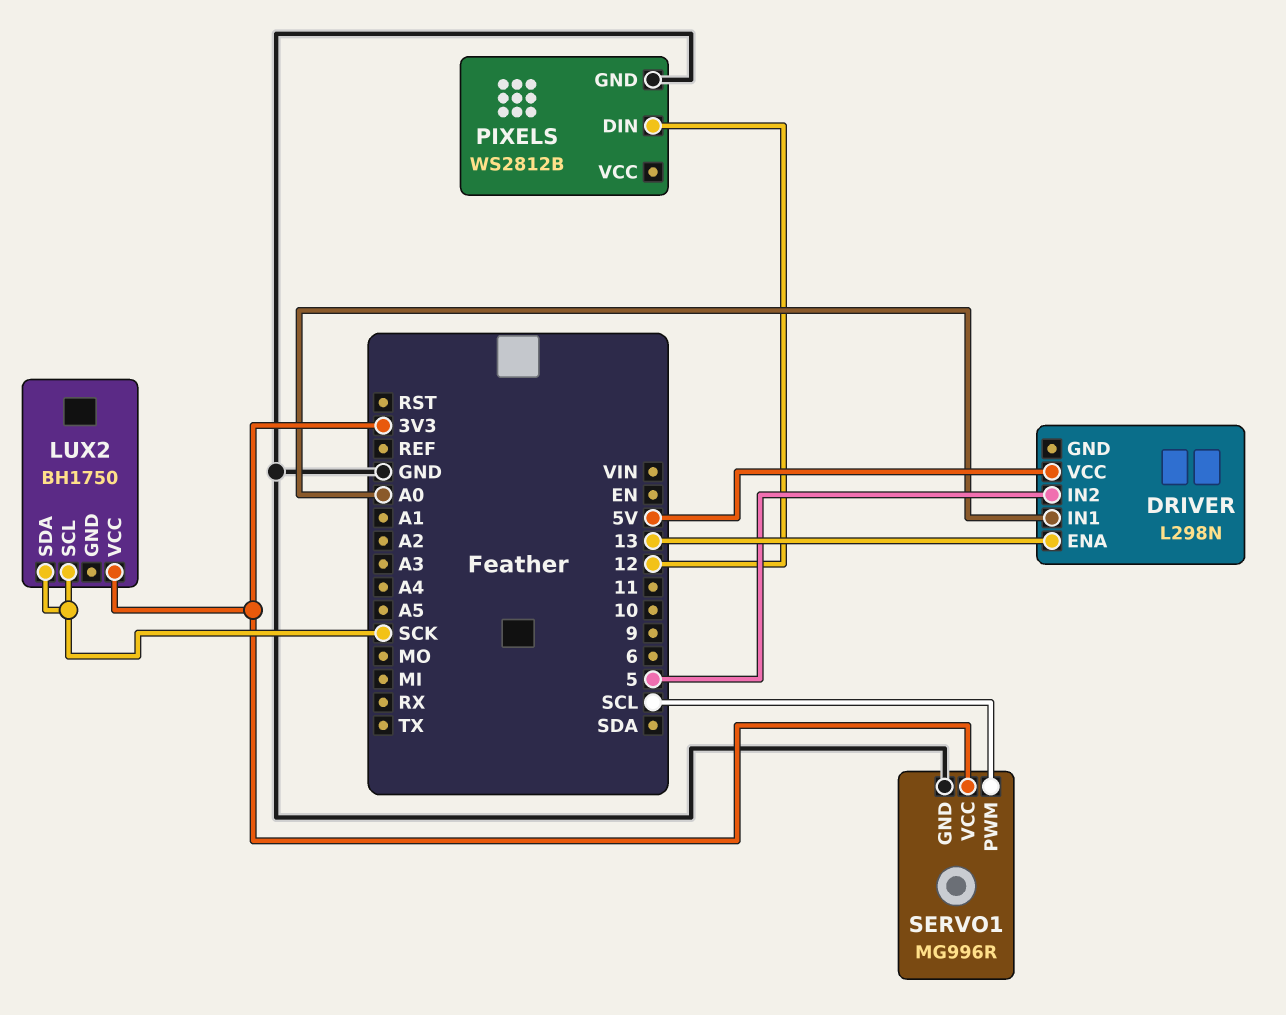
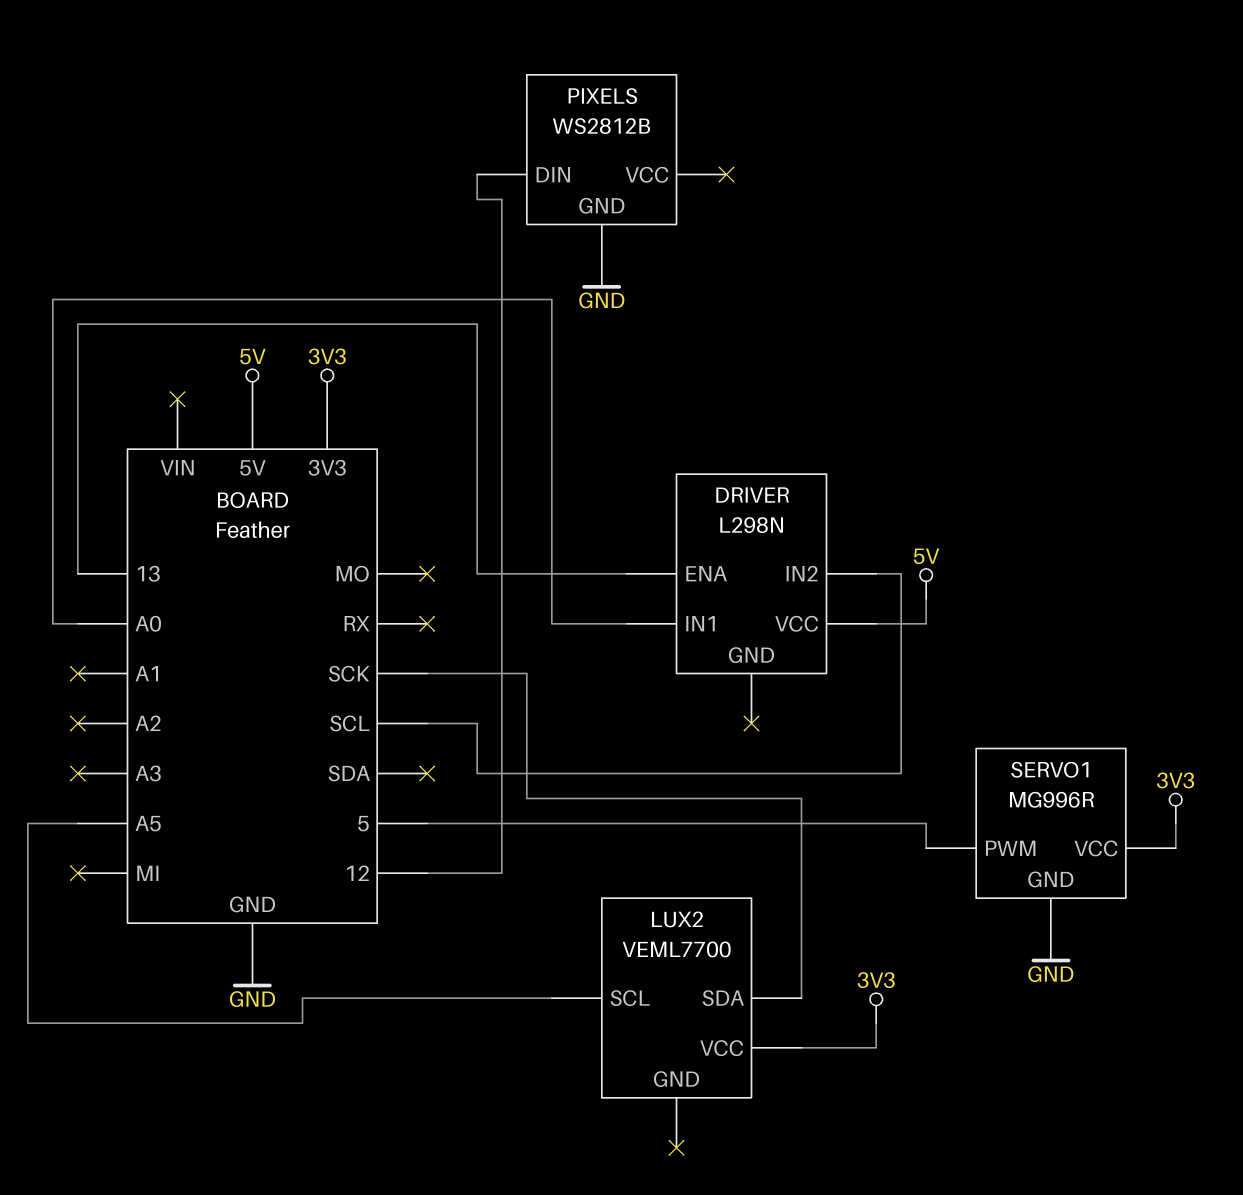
DRIVER pin IN2: 5 -> SCL
LUX2: BH1750 -> VEML7700
LUX2 pin SCL: SCK -> A5
SERVO1 pin PWM: SCL -> 5

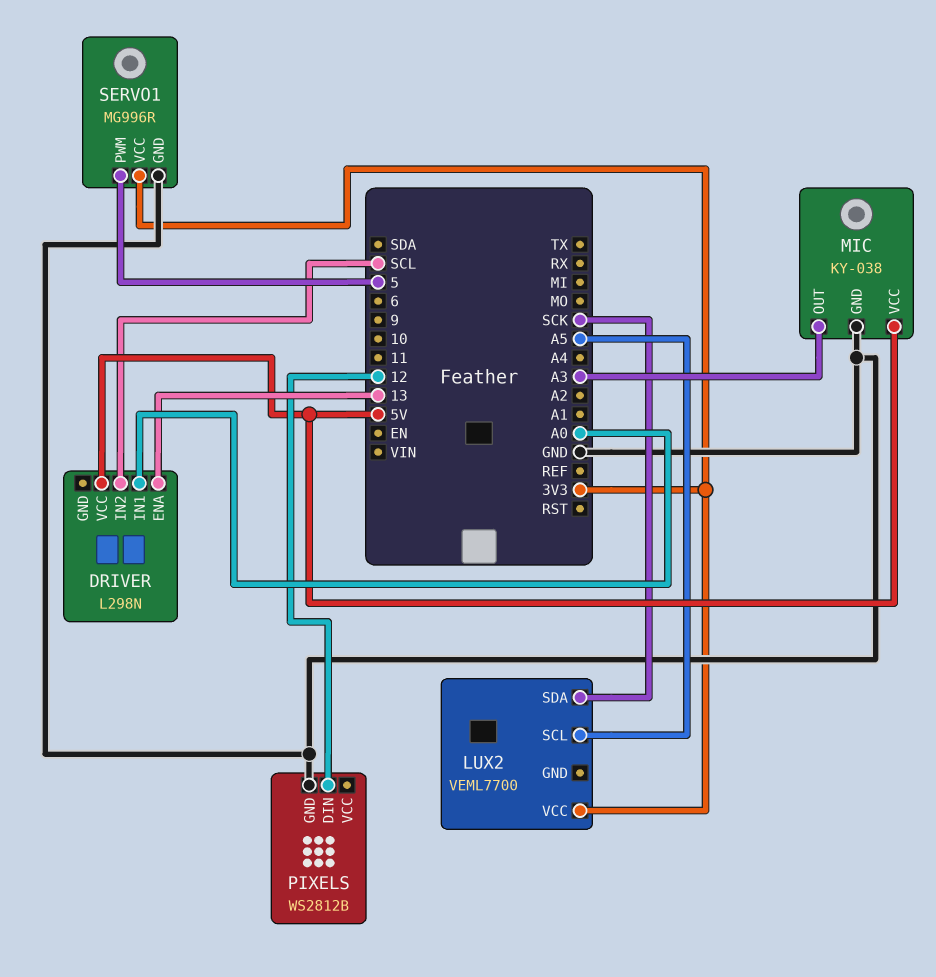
MIC: none -> KY-038
MIC pin GND: none -> GND
MIC pin OUT: none -> A3
MIC pin VCC: none -> 5V

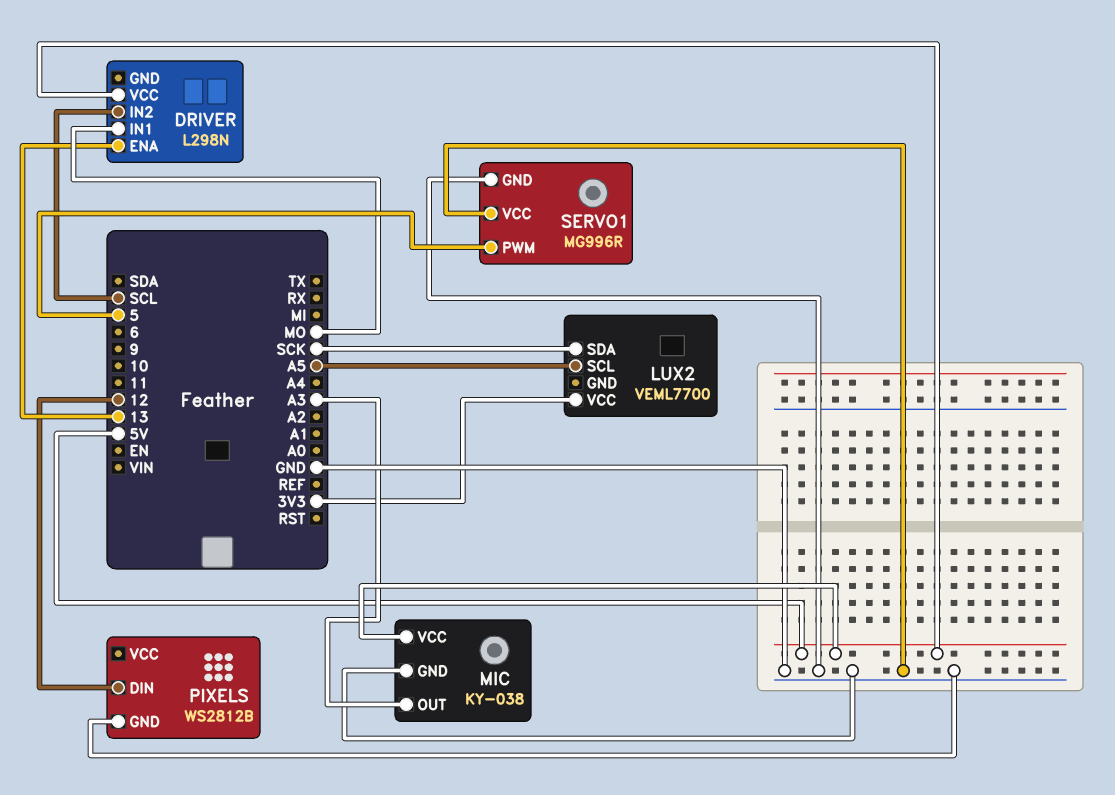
DRIVER pin IN1: A0 -> MO
SERVO1 pin VCC: 3V3 -> GND

